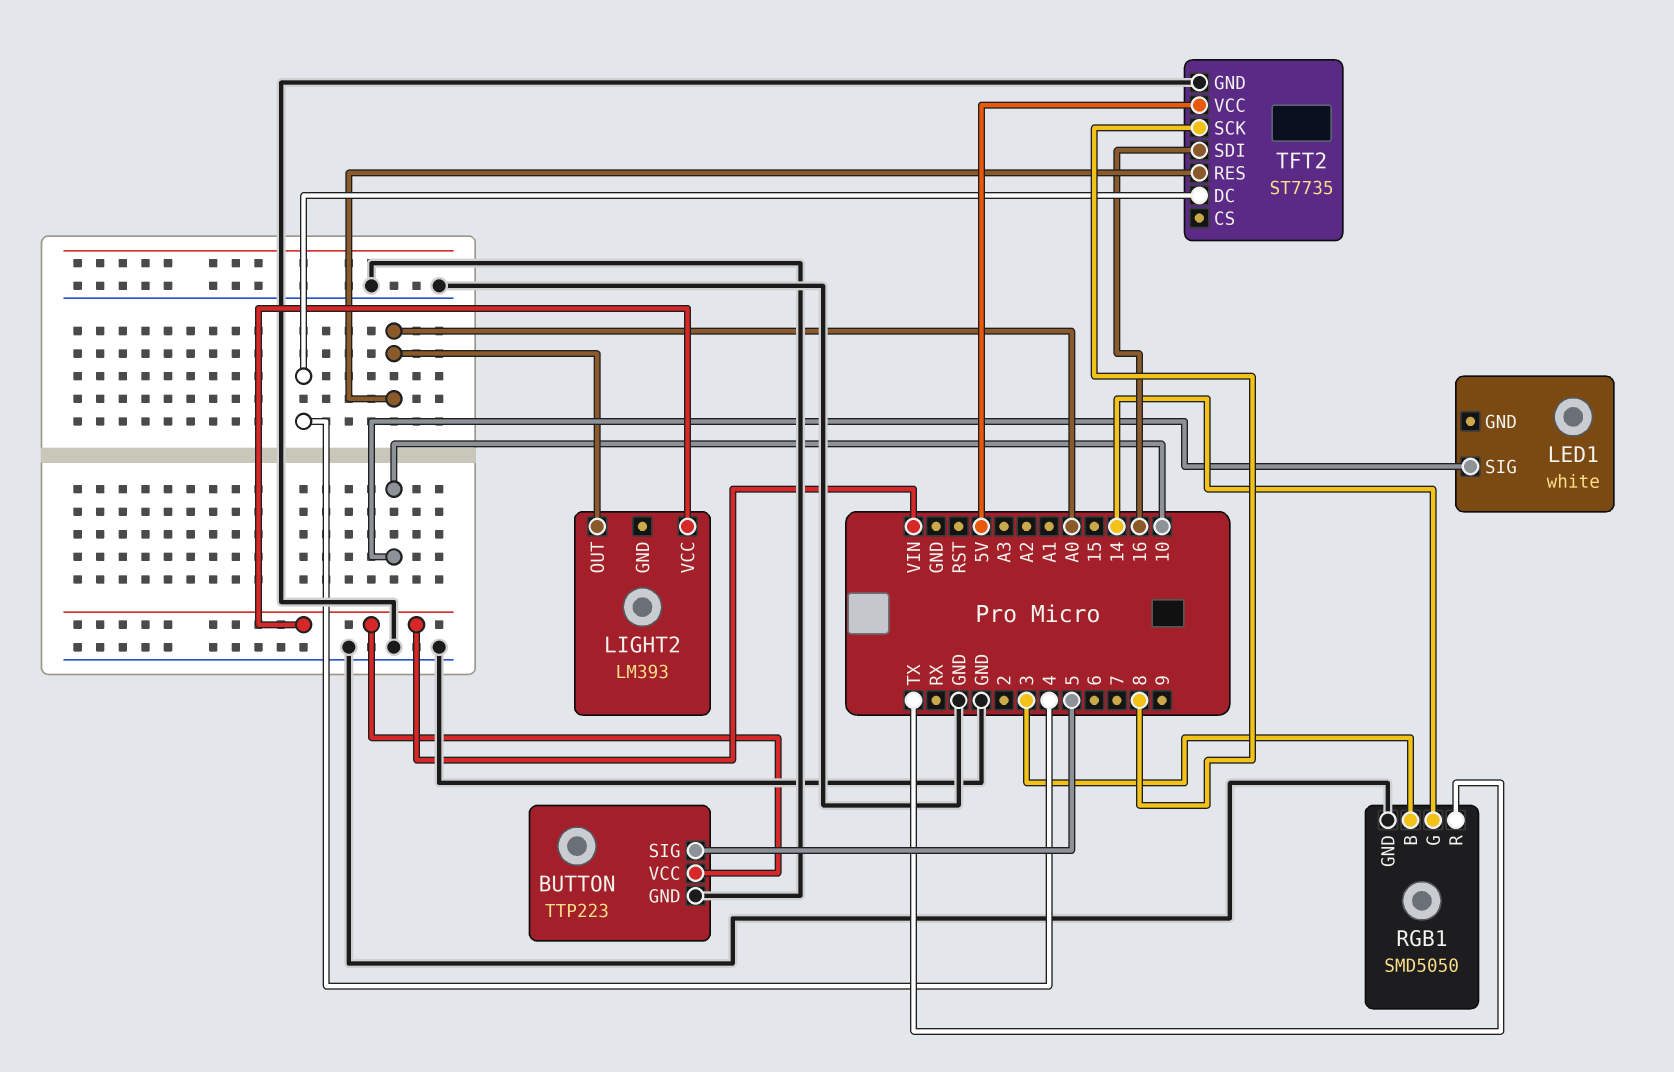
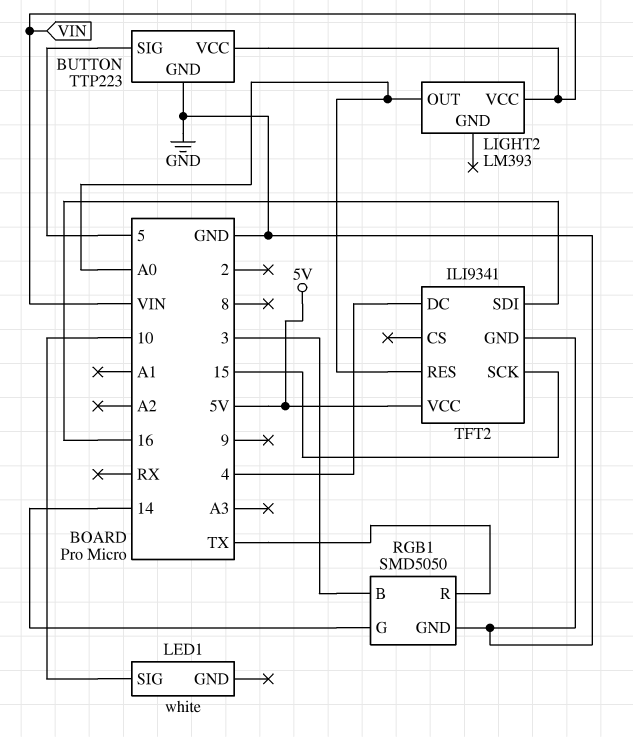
TFT2: ST7735 -> ILI9341
TFT2 pin SCK: 8 -> 15

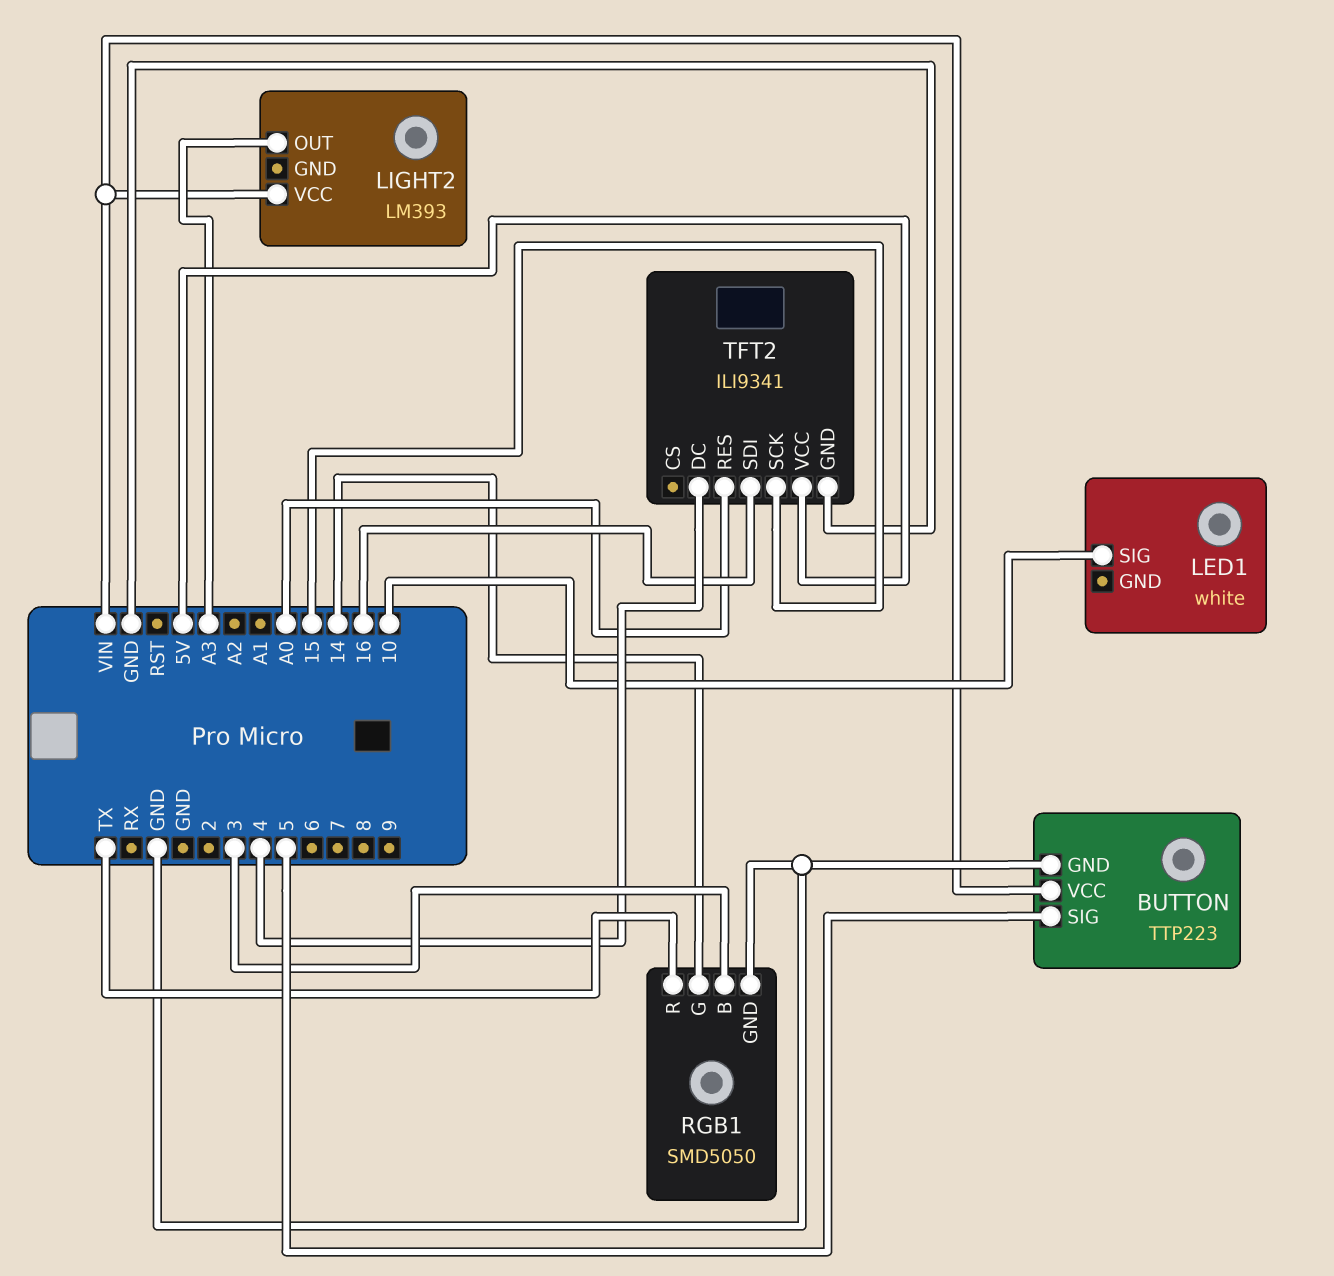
LIGHT2 pin OUT: A0 -> A3

